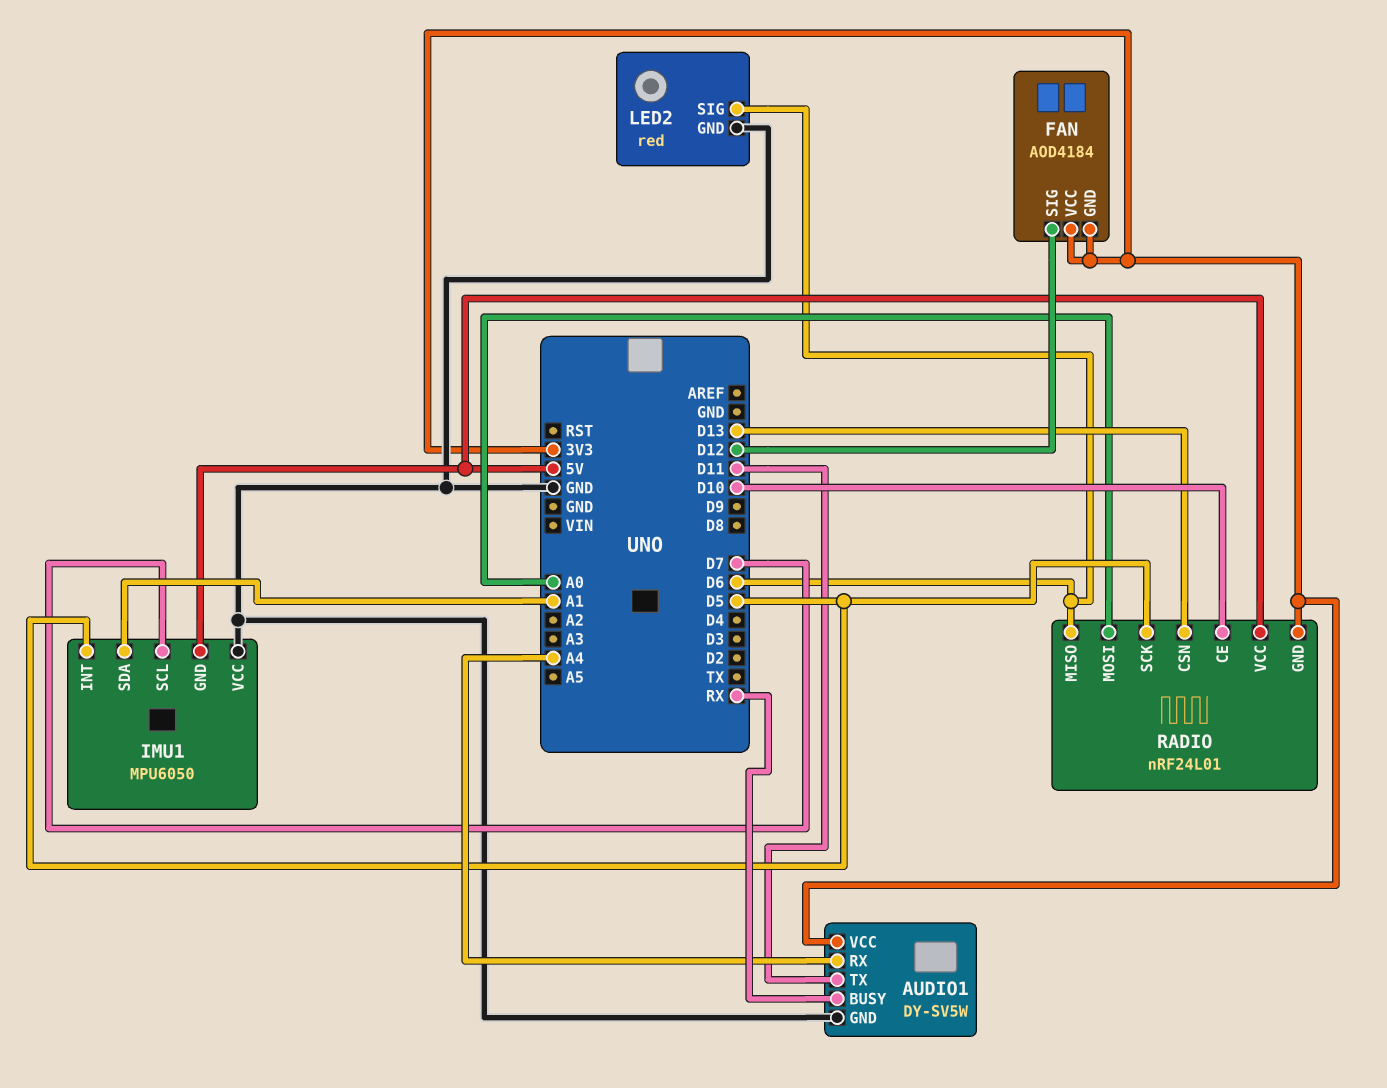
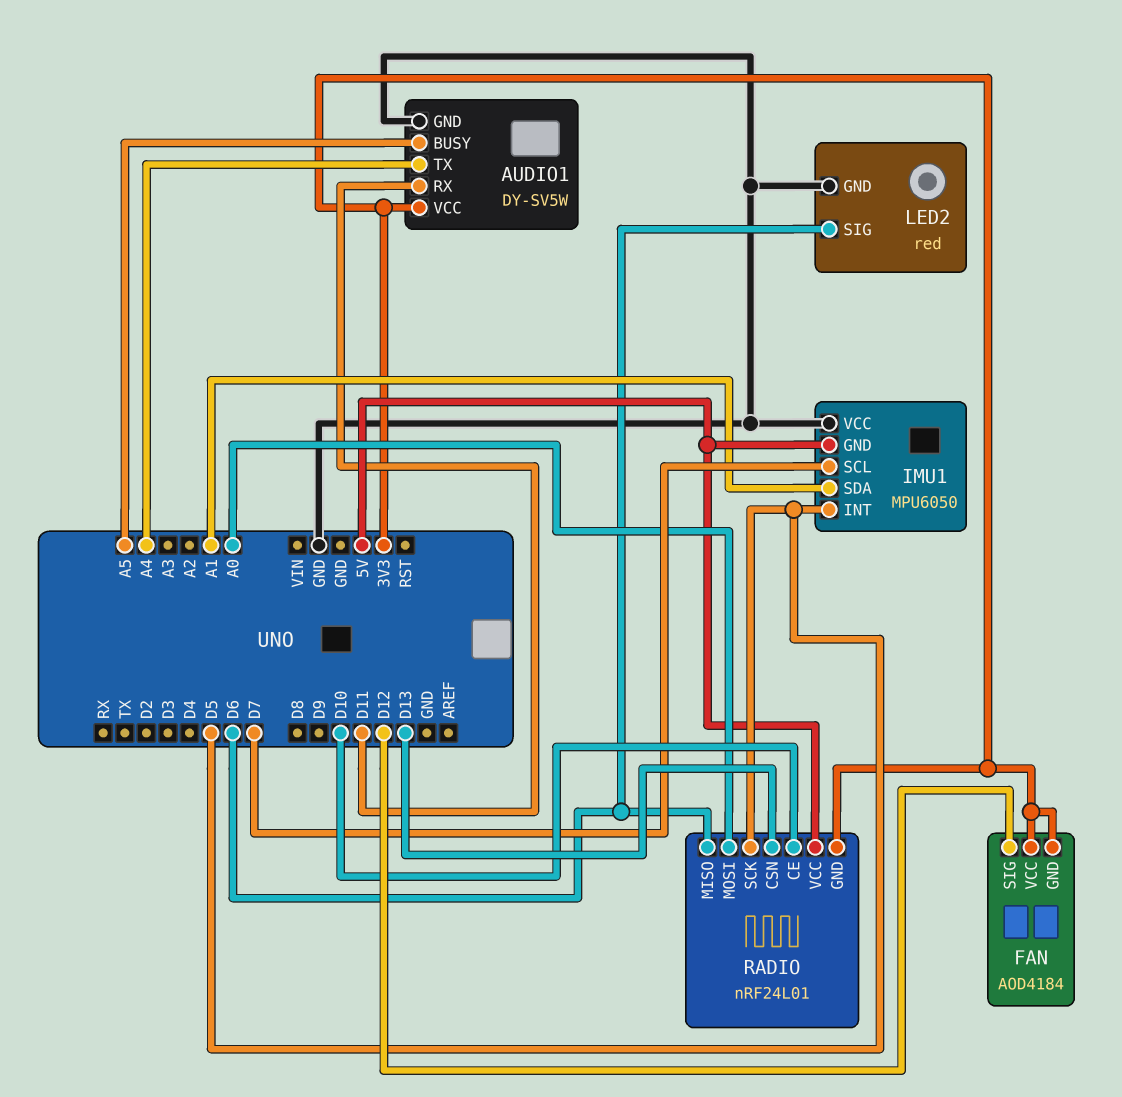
AUDIO1 pin BUSY: RX -> A5
AUDIO1 pin RX: A4 -> D11
AUDIO1 pin TX: D11 -> A4

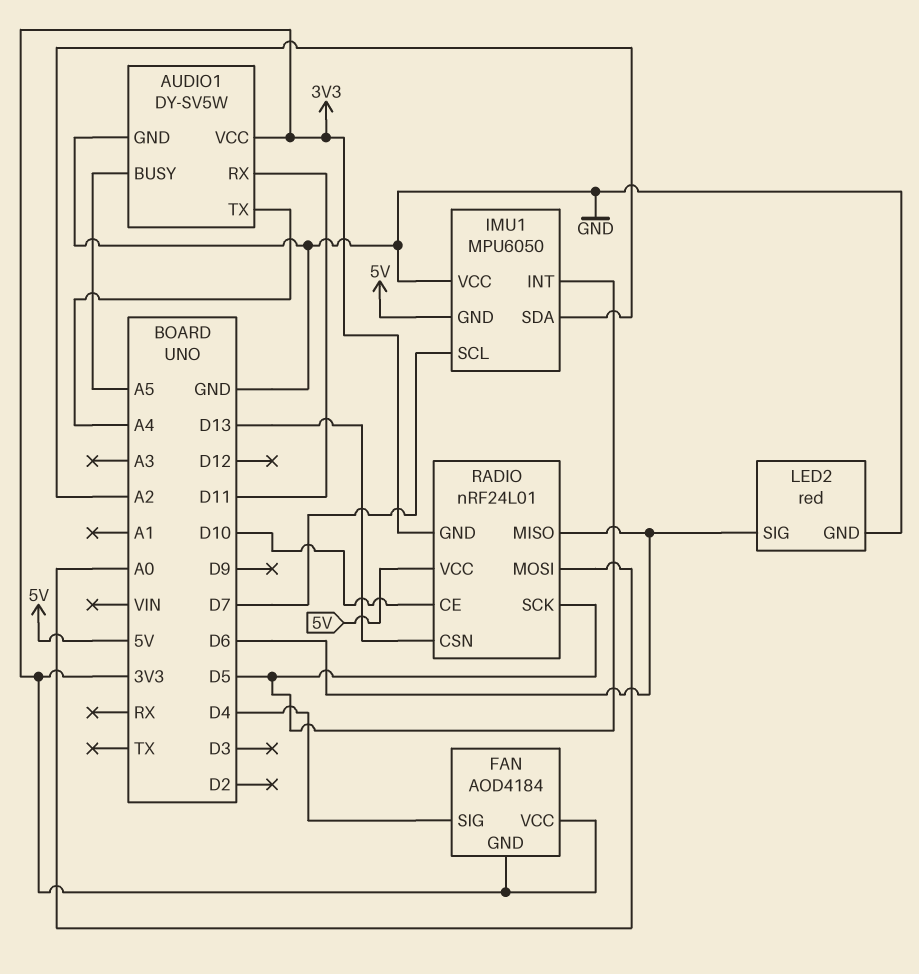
FAN pin SIG: D12 -> D4
IMU1 pin SDA: A1 -> A2

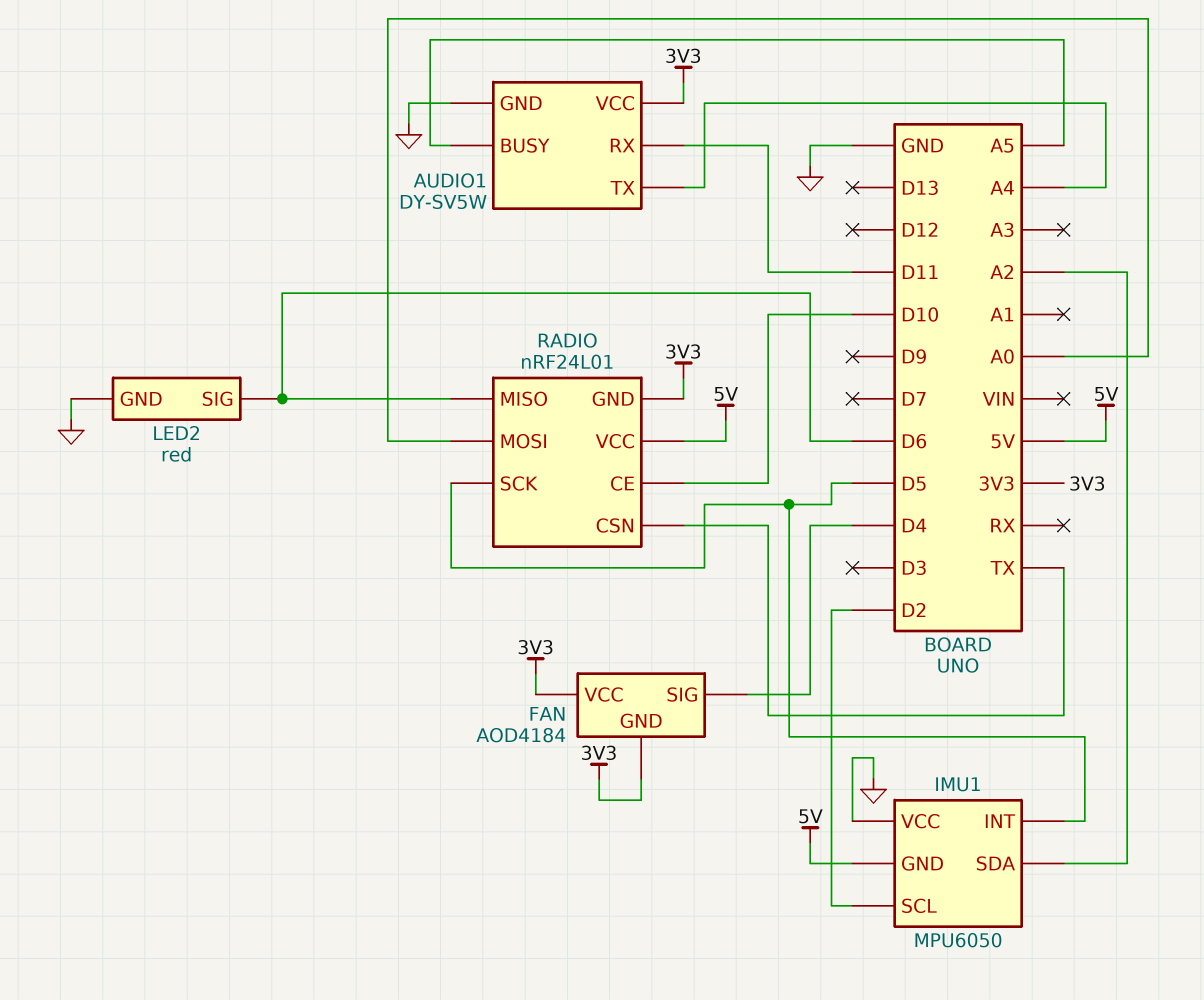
IMU1 pin SCL: D7 -> D2
RADIO pin CSN: D13 -> TX

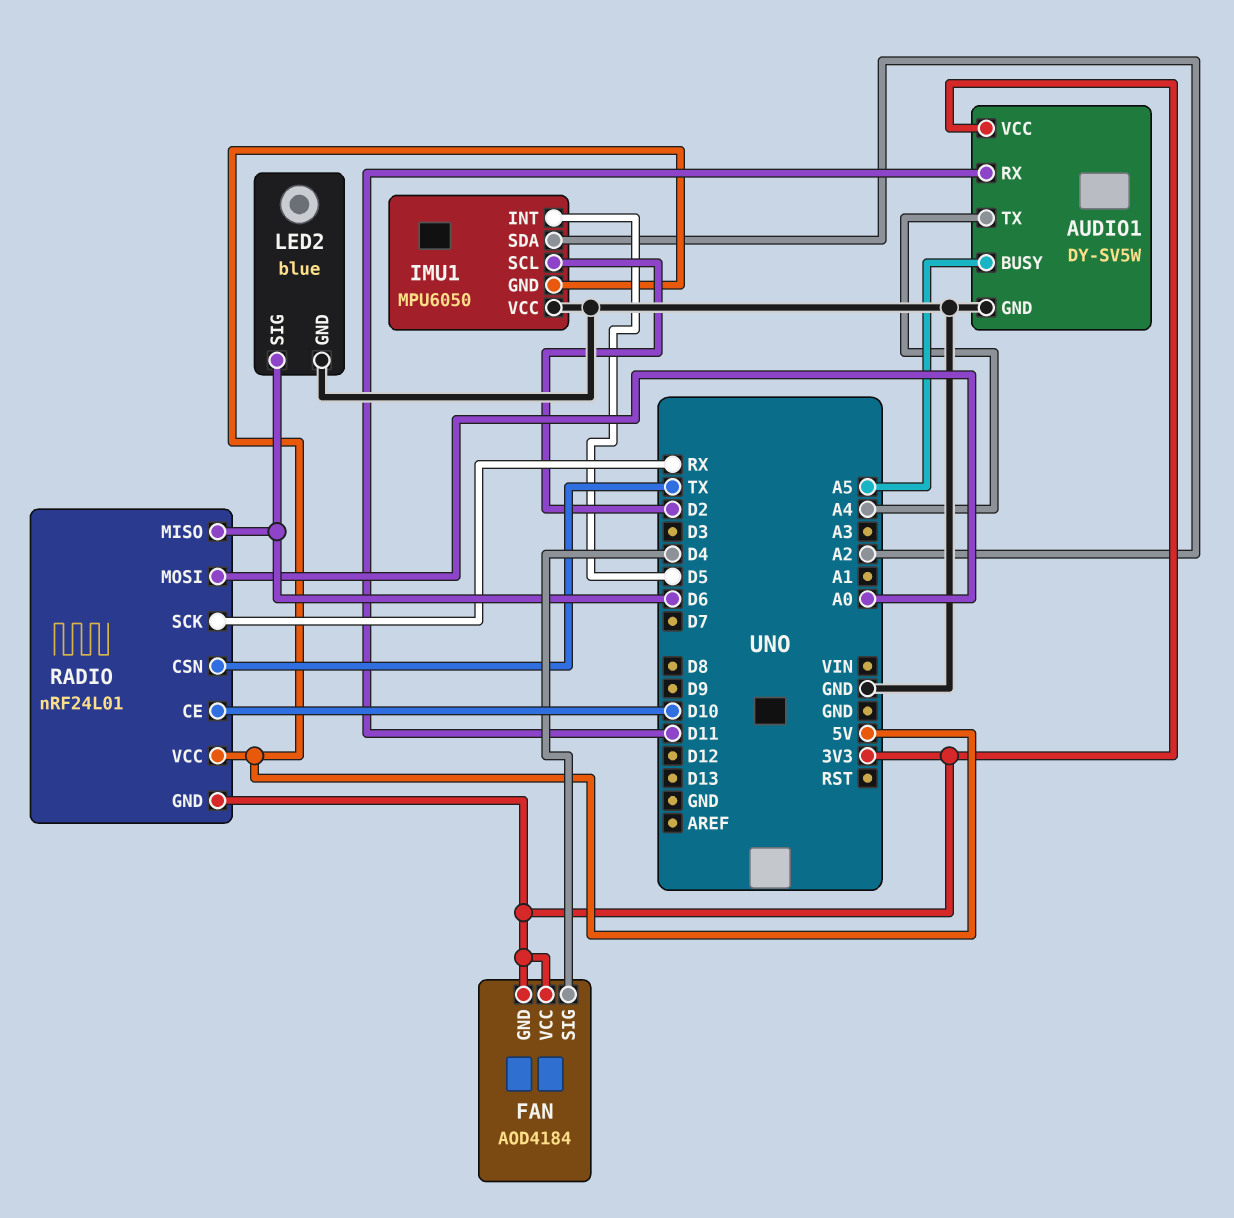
LED2: red -> blue
RADIO pin SCK: D5 -> RX

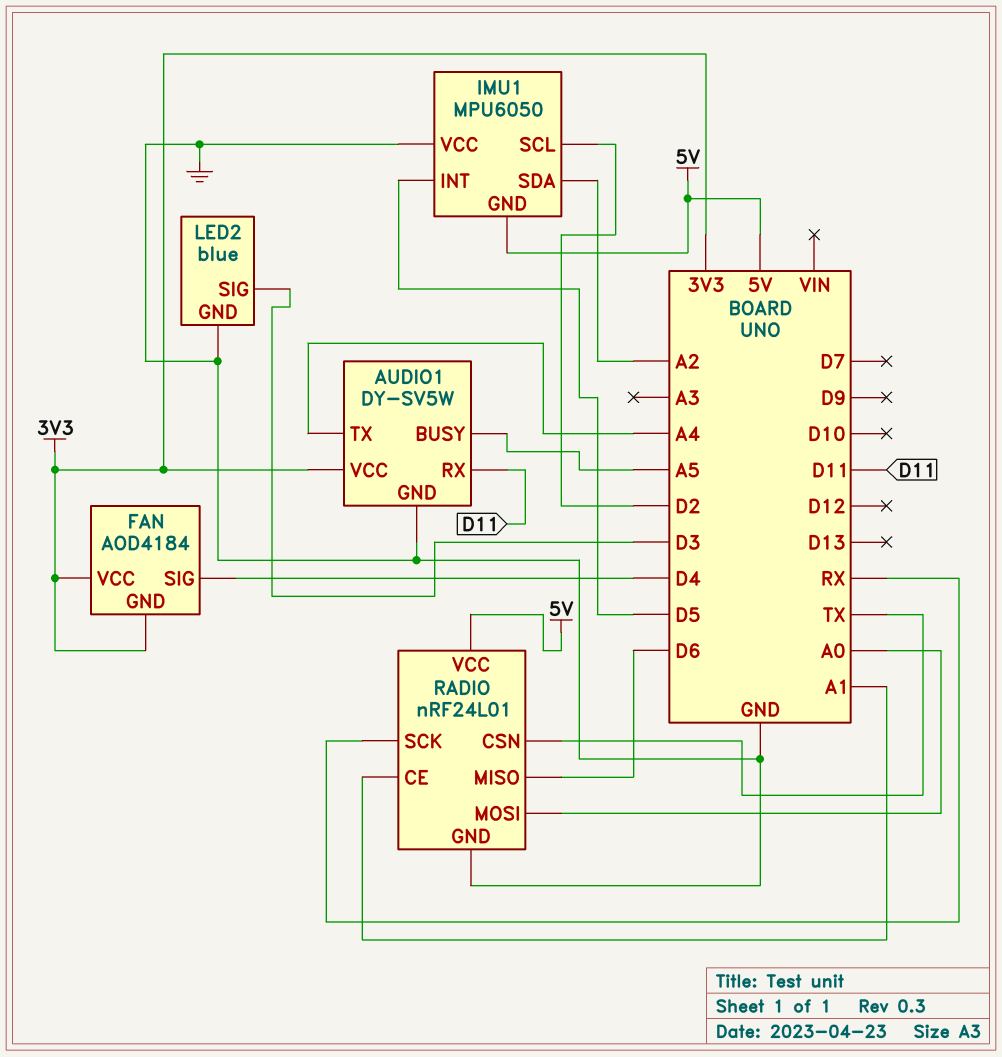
LED2 pin SIG: D6 -> D3
RADIO pin CE: D10 -> A1
RADIO pin GND: 3V3 -> GND

